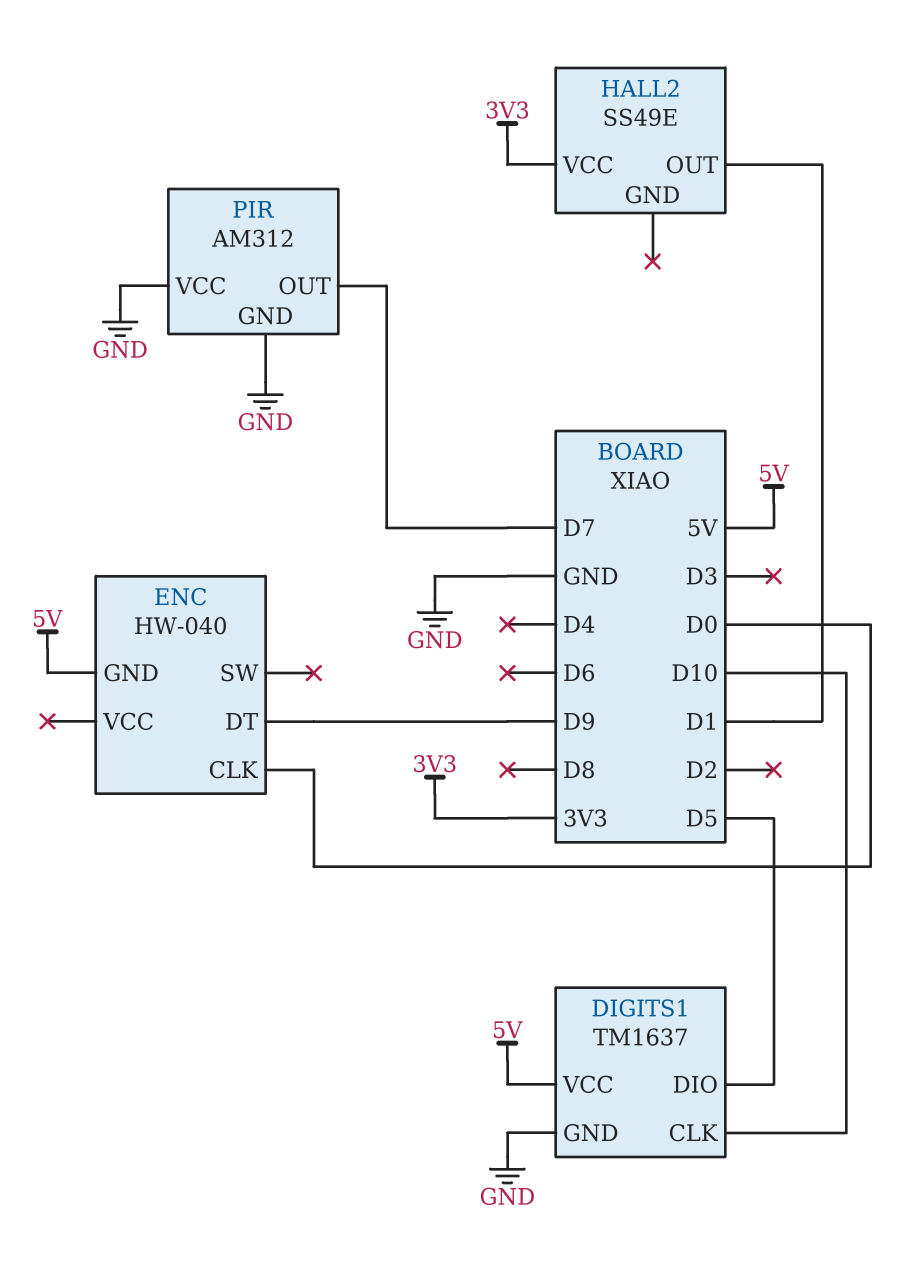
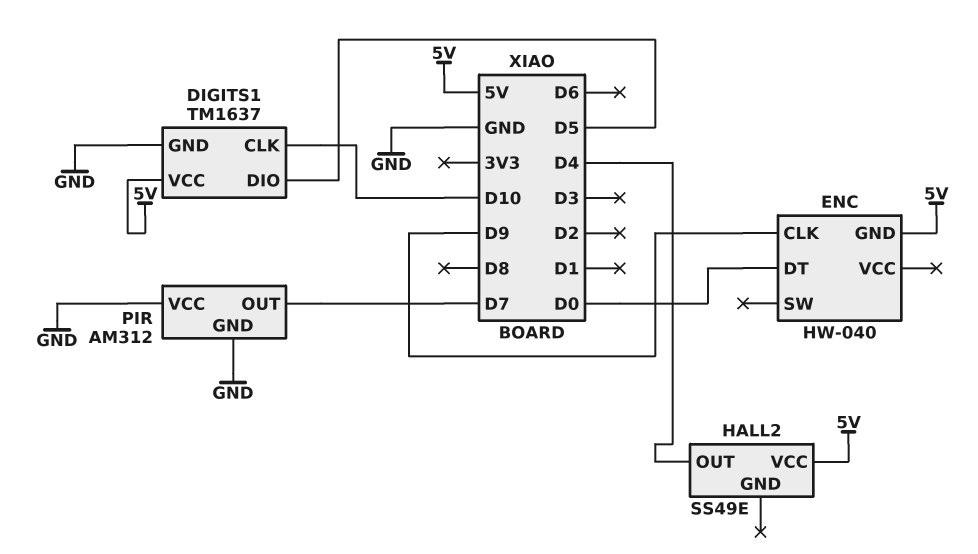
ENC pin CLK: D0 -> D9
ENC pin DT: D9 -> D0
HALL2 pin OUT: D1 -> D4
HALL2 pin VCC: 3V3 -> 5V

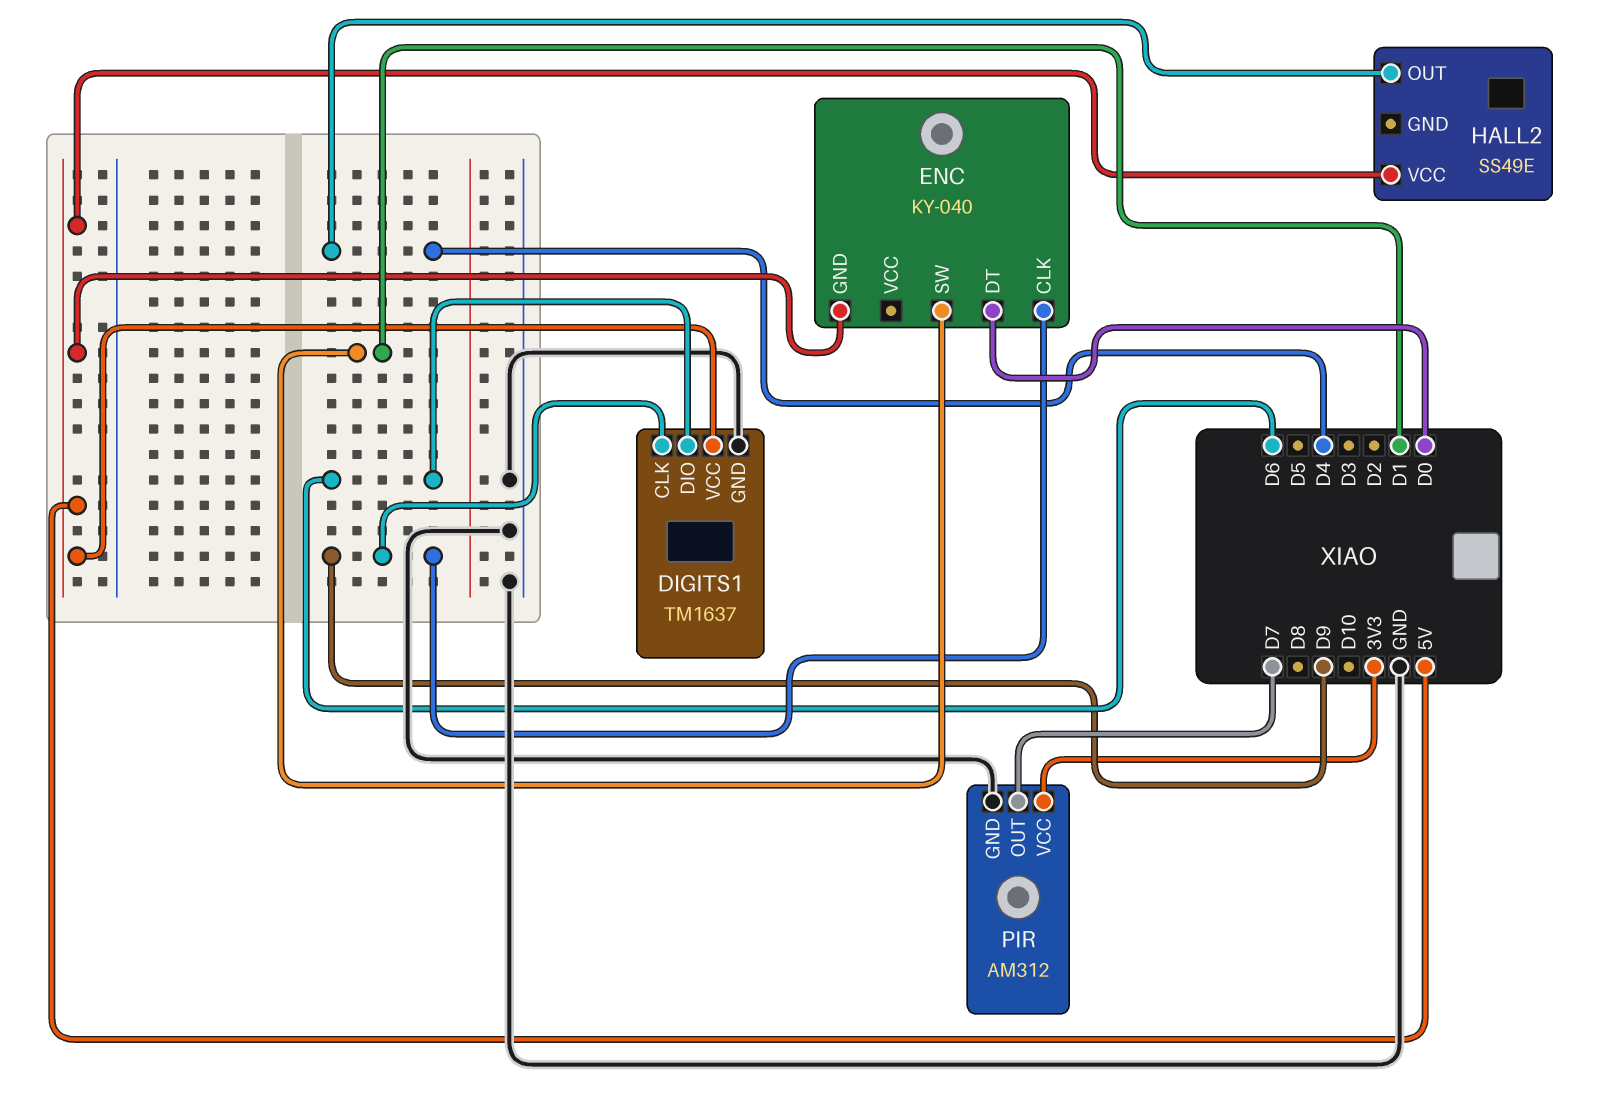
DIGITS1 pin CLK: D10 -> D9
DIGITS1 pin DIO: D5 -> D6
ENC: HW-040 -> KY-040
ENC pin SW: none -> D1
PIR pin VCC: GND -> 3V3

